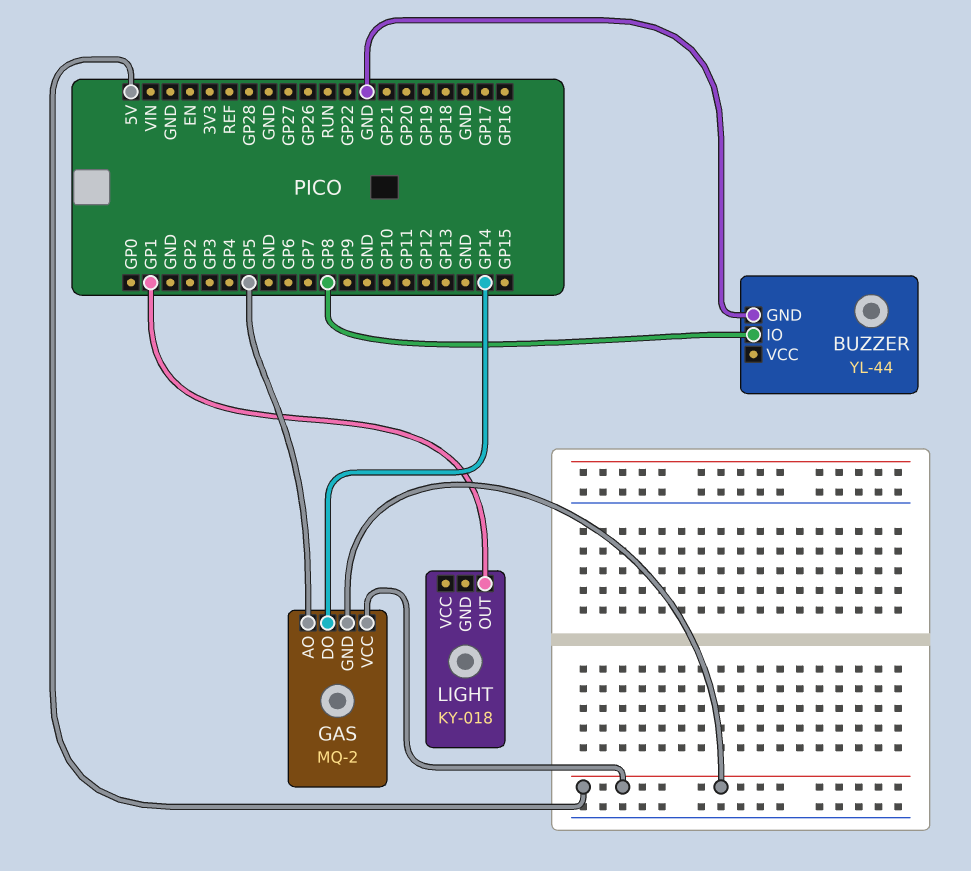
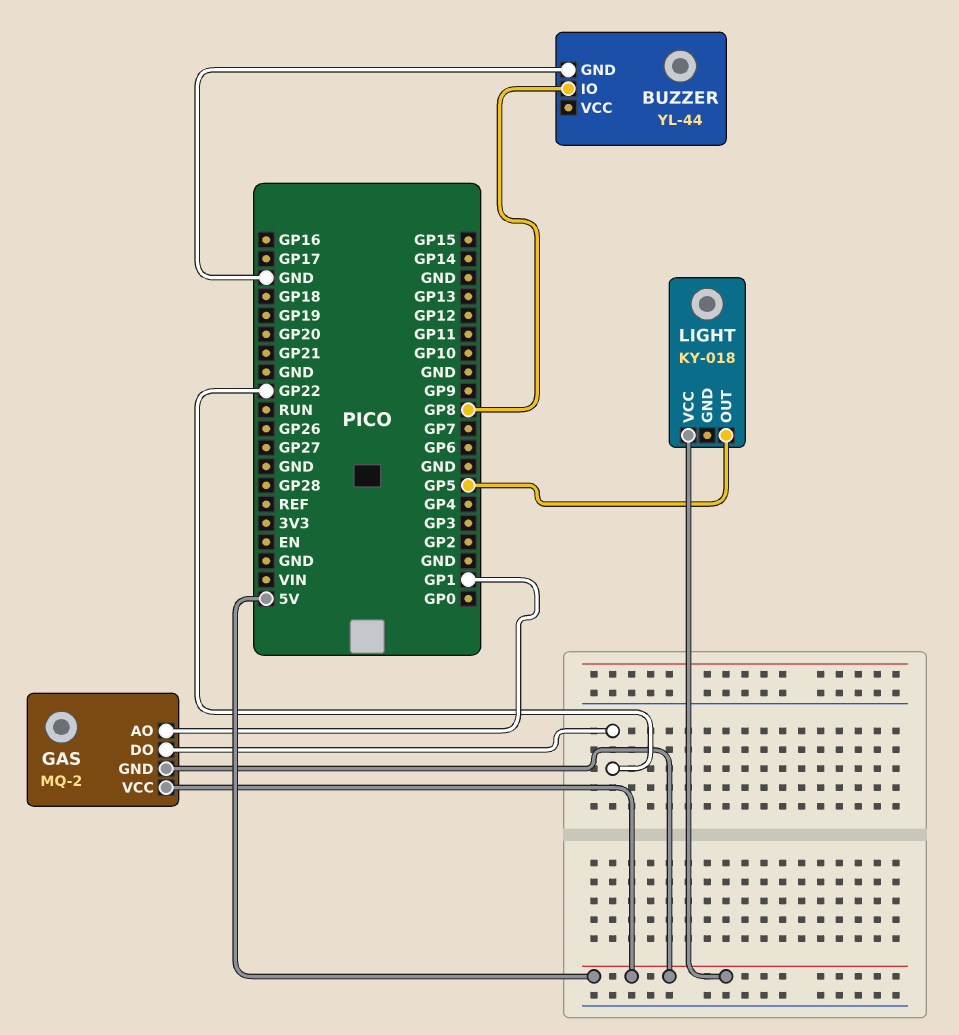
GAS pin AO: GP5 -> GP1
GAS pin DO: GP14 -> GP22
LIGHT pin OUT: GP1 -> GP5
LIGHT pin VCC: none -> 5V

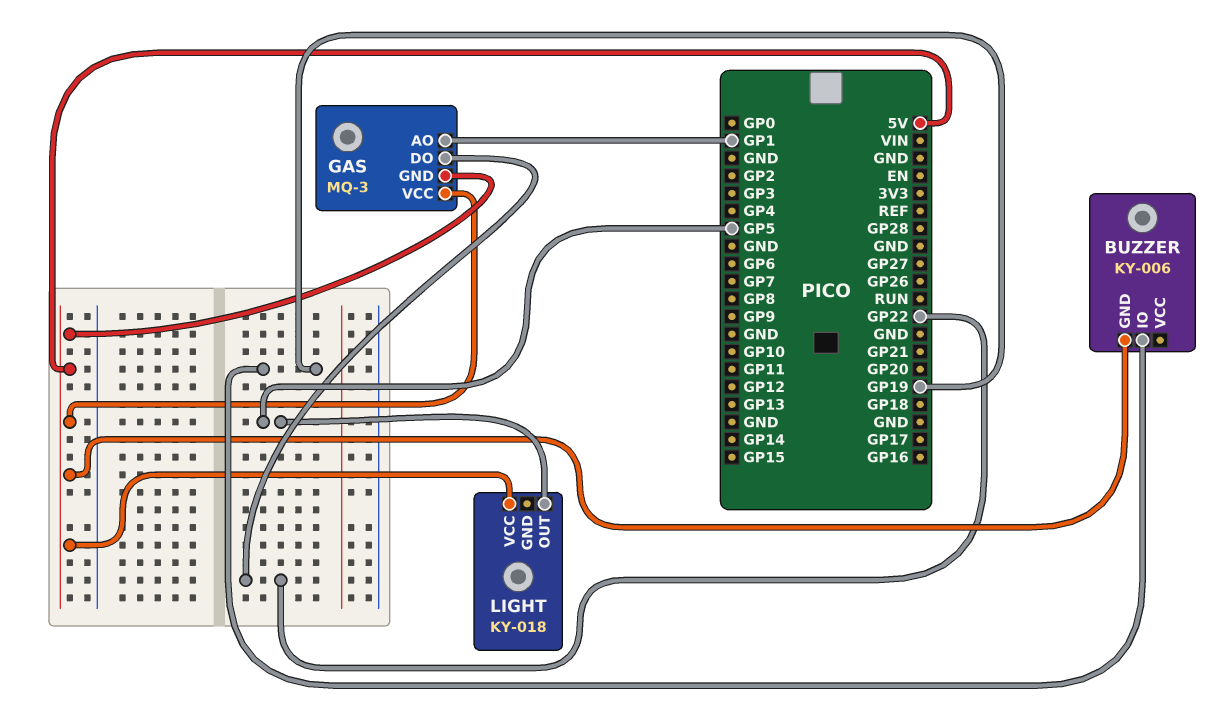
BUZZER: YL-44 -> KY-006
BUZZER pin GND: GND -> 5V
BUZZER pin IO: GP8 -> GP19
GAS: MQ-2 -> MQ-3

